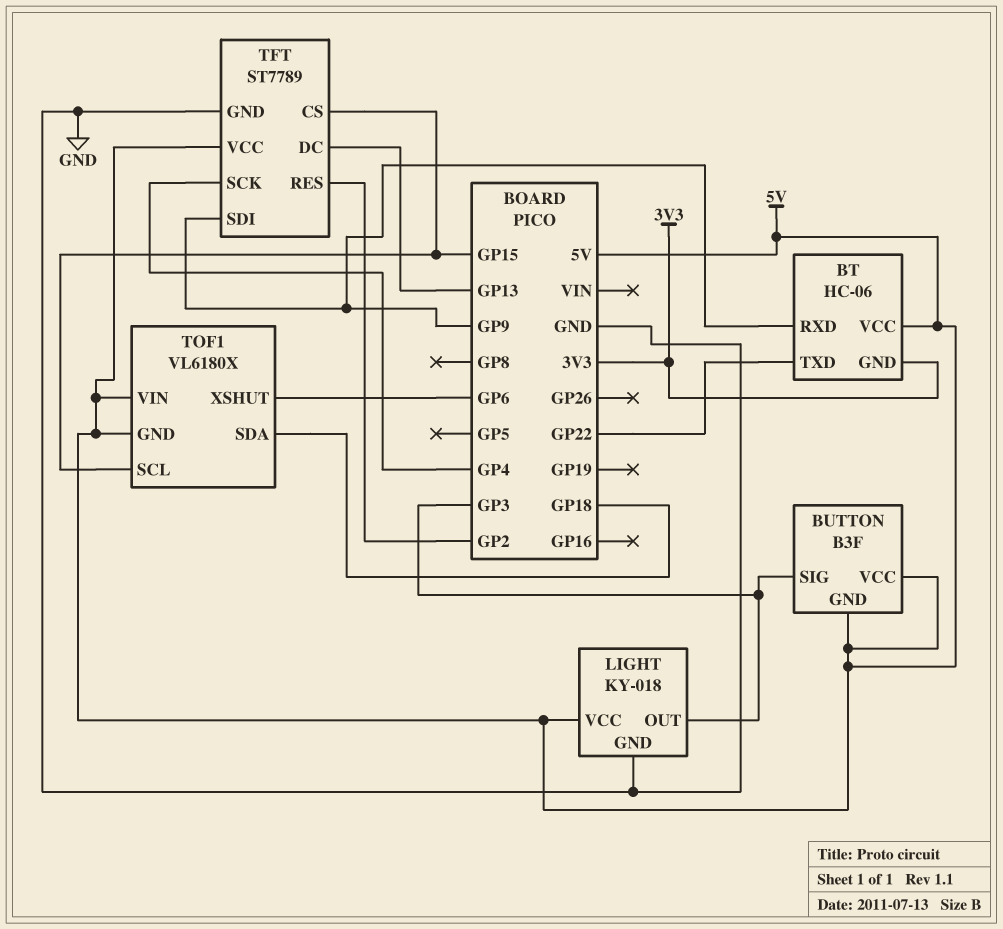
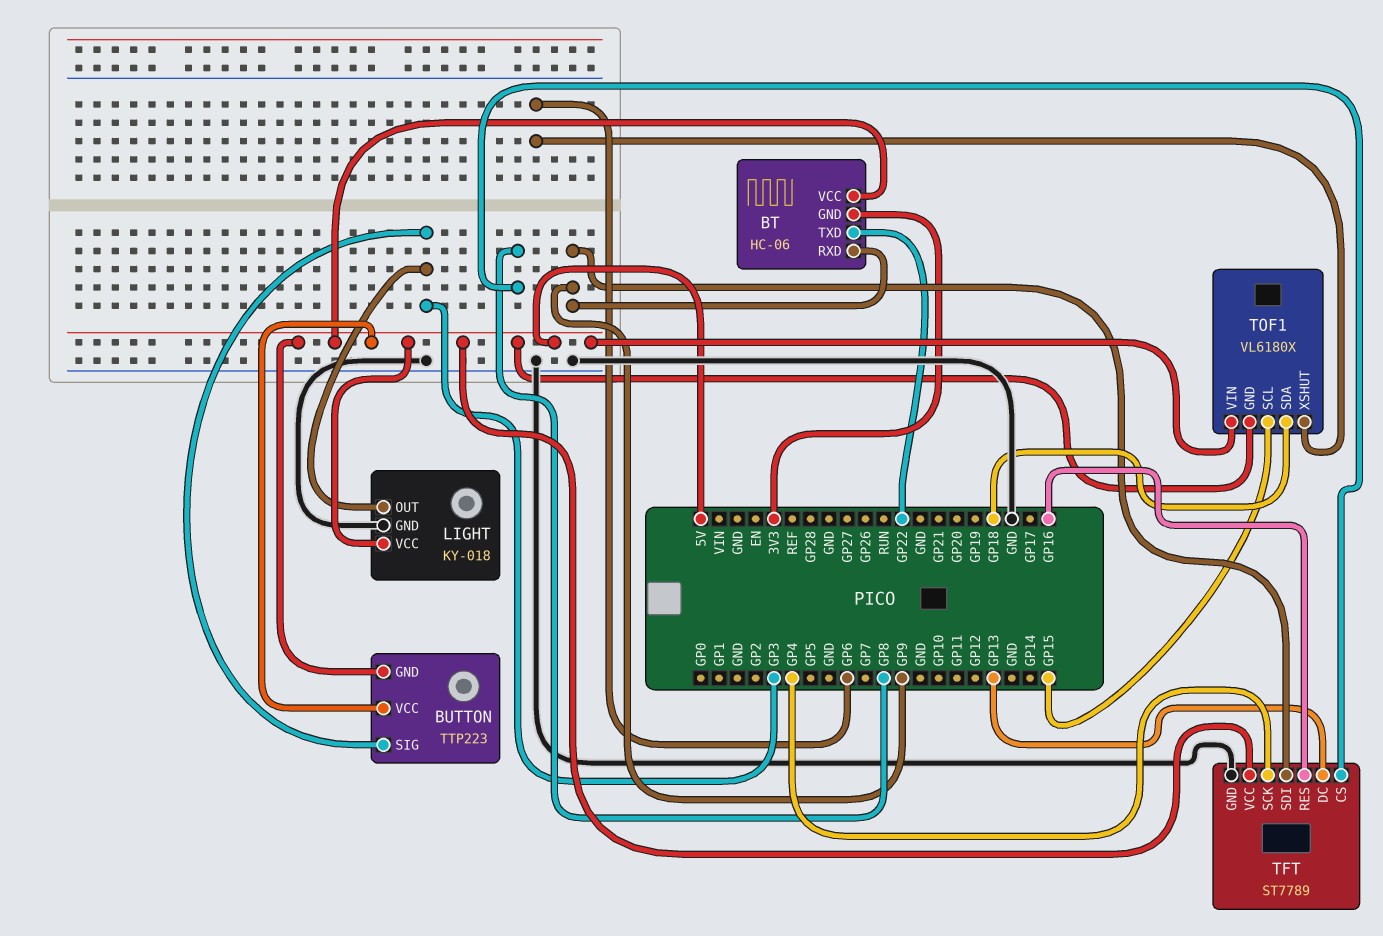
BUTTON: B3F -> TTP223
TFT pin CS: GP15 -> GP8
TFT pin RES: GP2 -> GP16

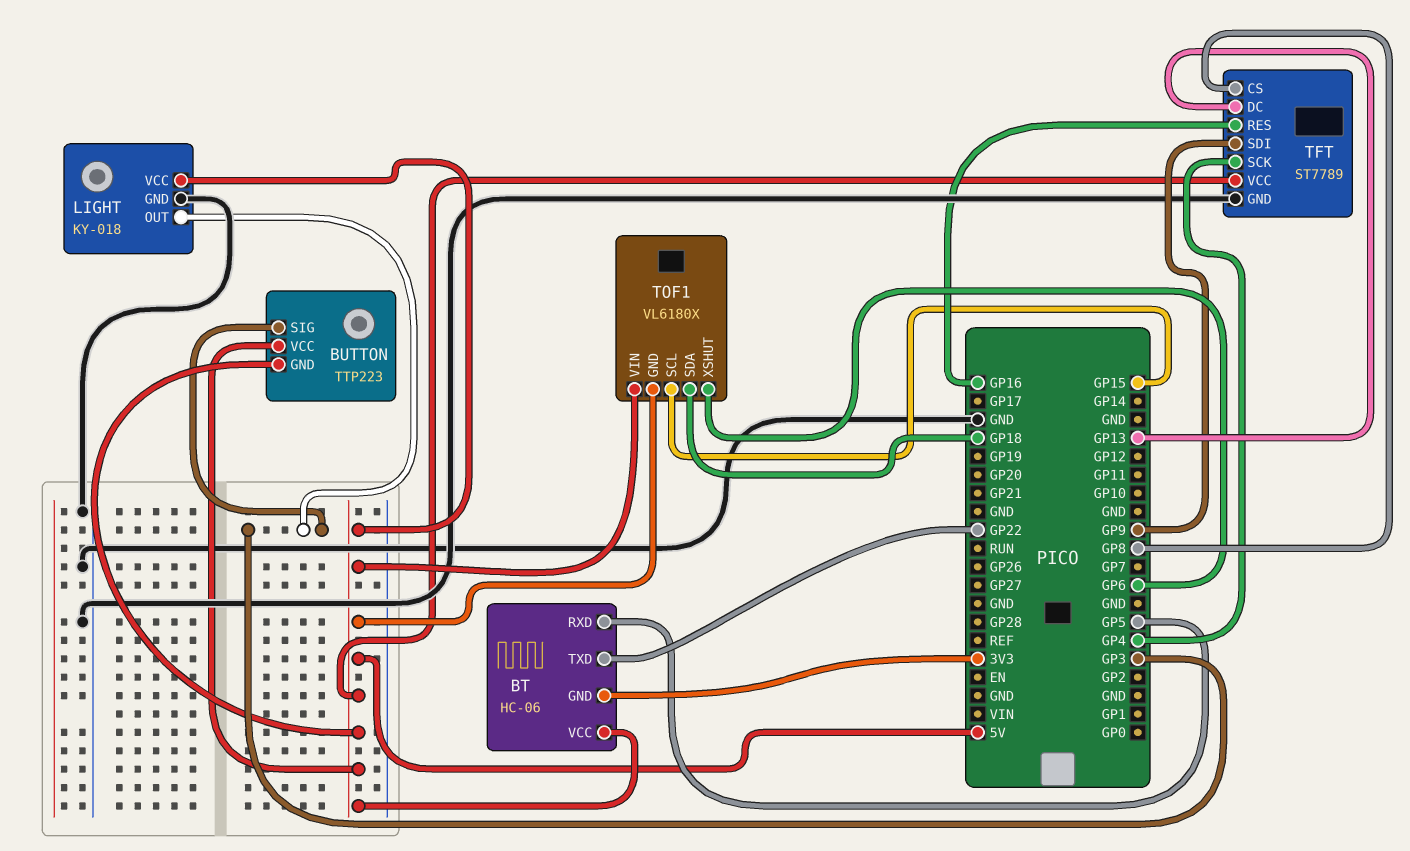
BT pin RXD: GP9 -> GP5

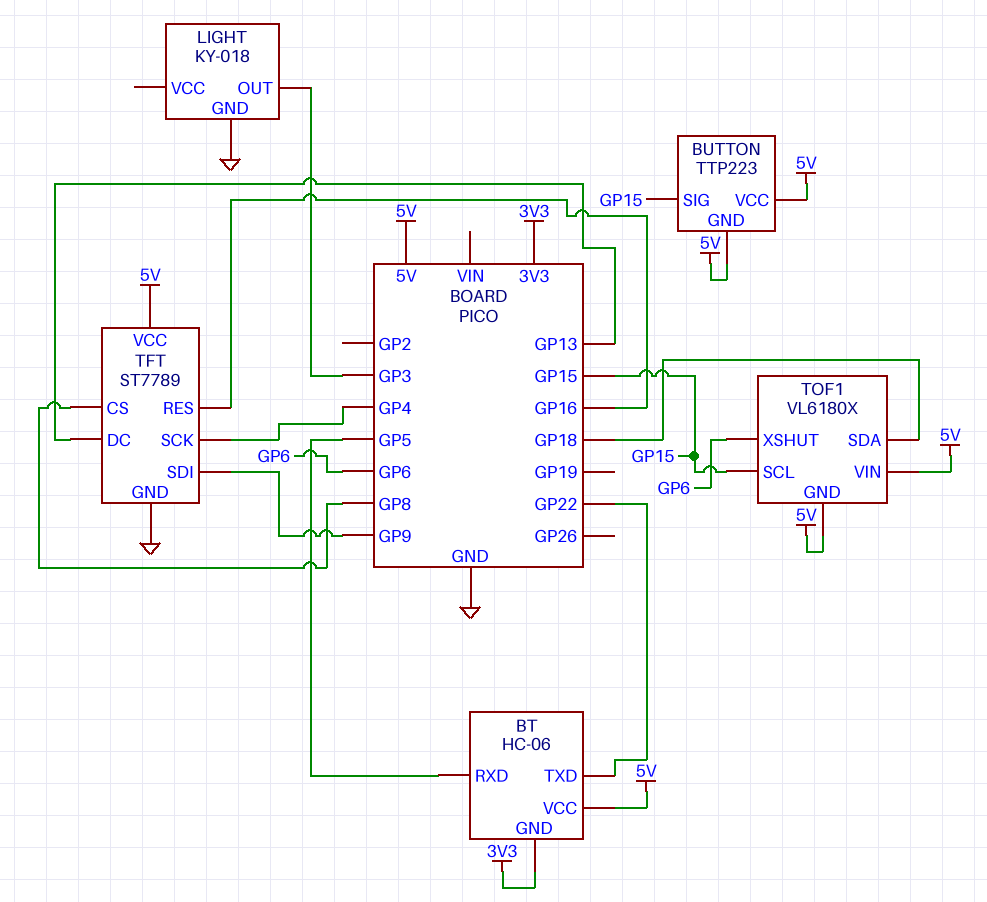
BUTTON pin SIG: GP3 -> GP15
LIGHT pin VCC: 5V -> none

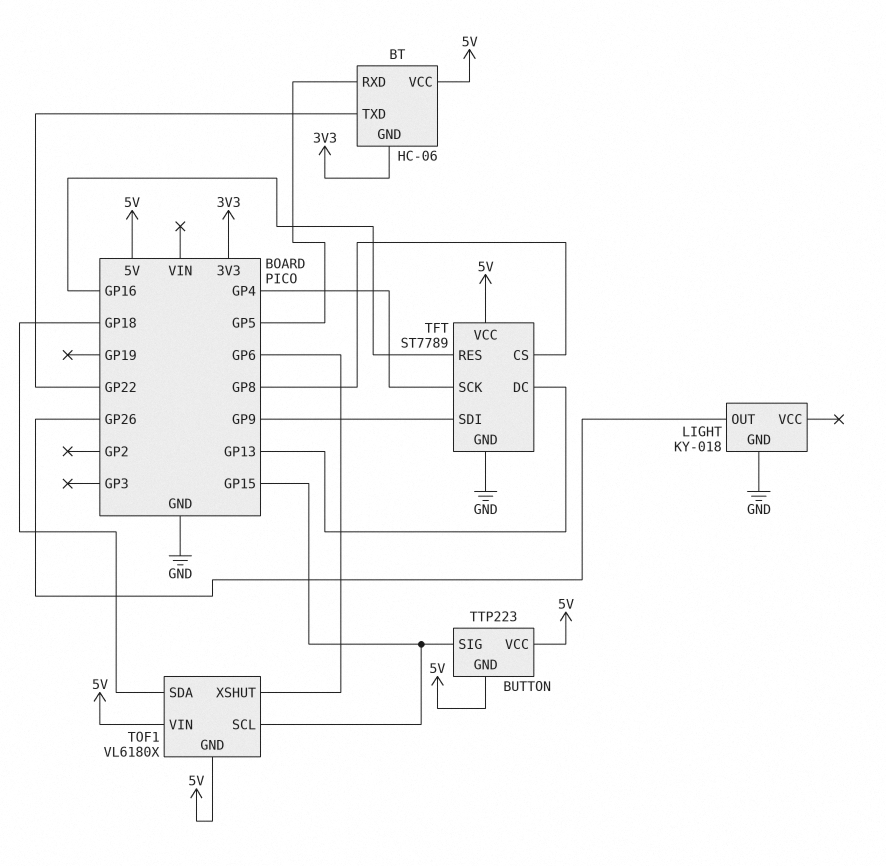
LIGHT pin OUT: GP3 -> GP26

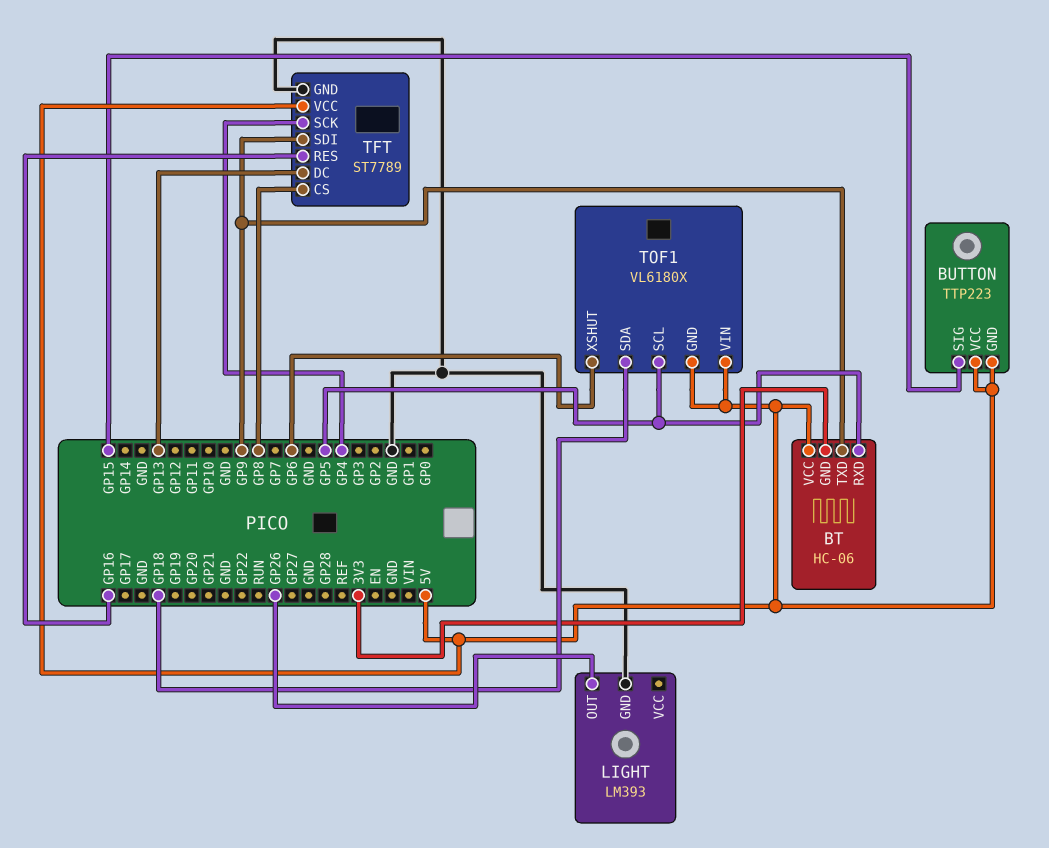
BT pin TXD: GP22 -> GP9
LIGHT: KY-018 -> LM393
TOF1 pin SCL: GP15 -> GP5

